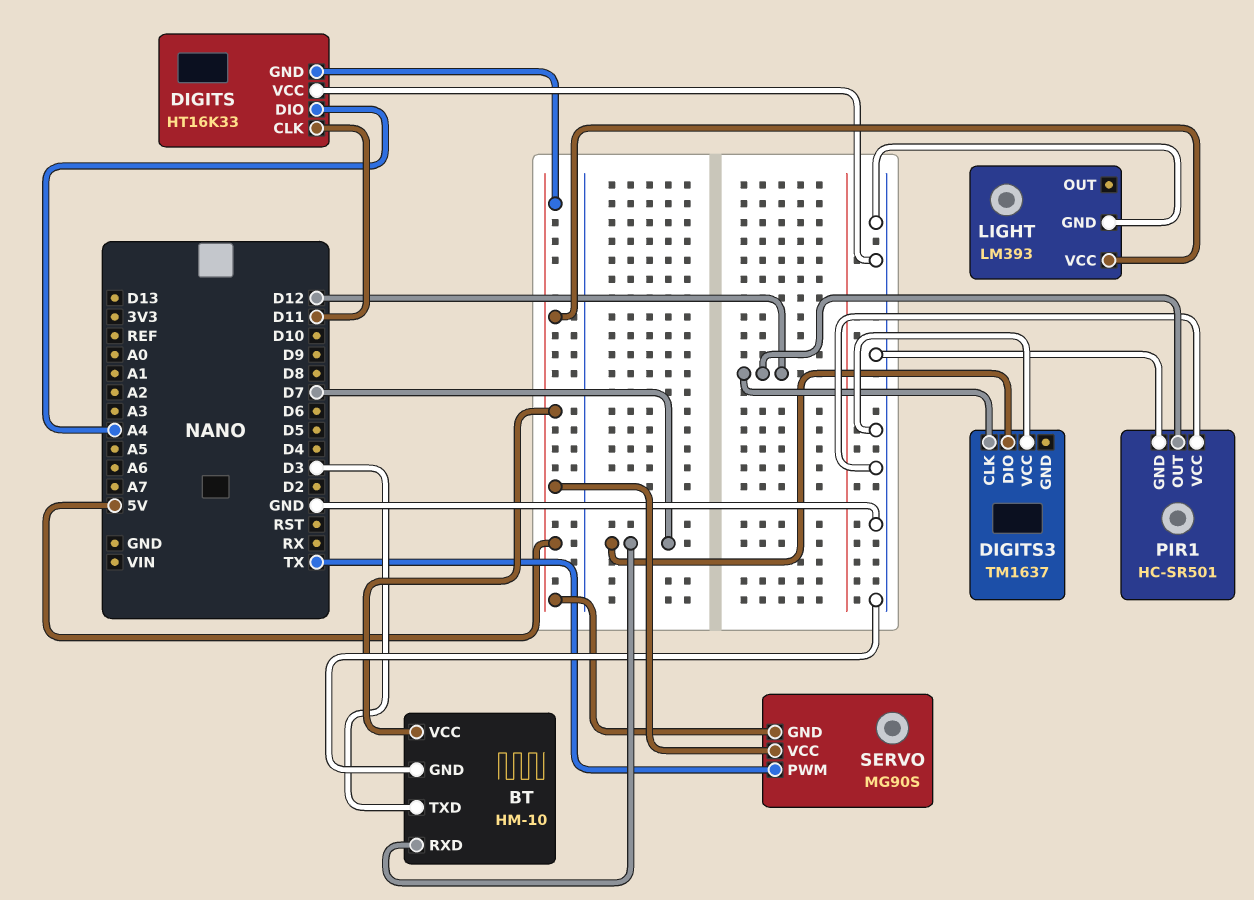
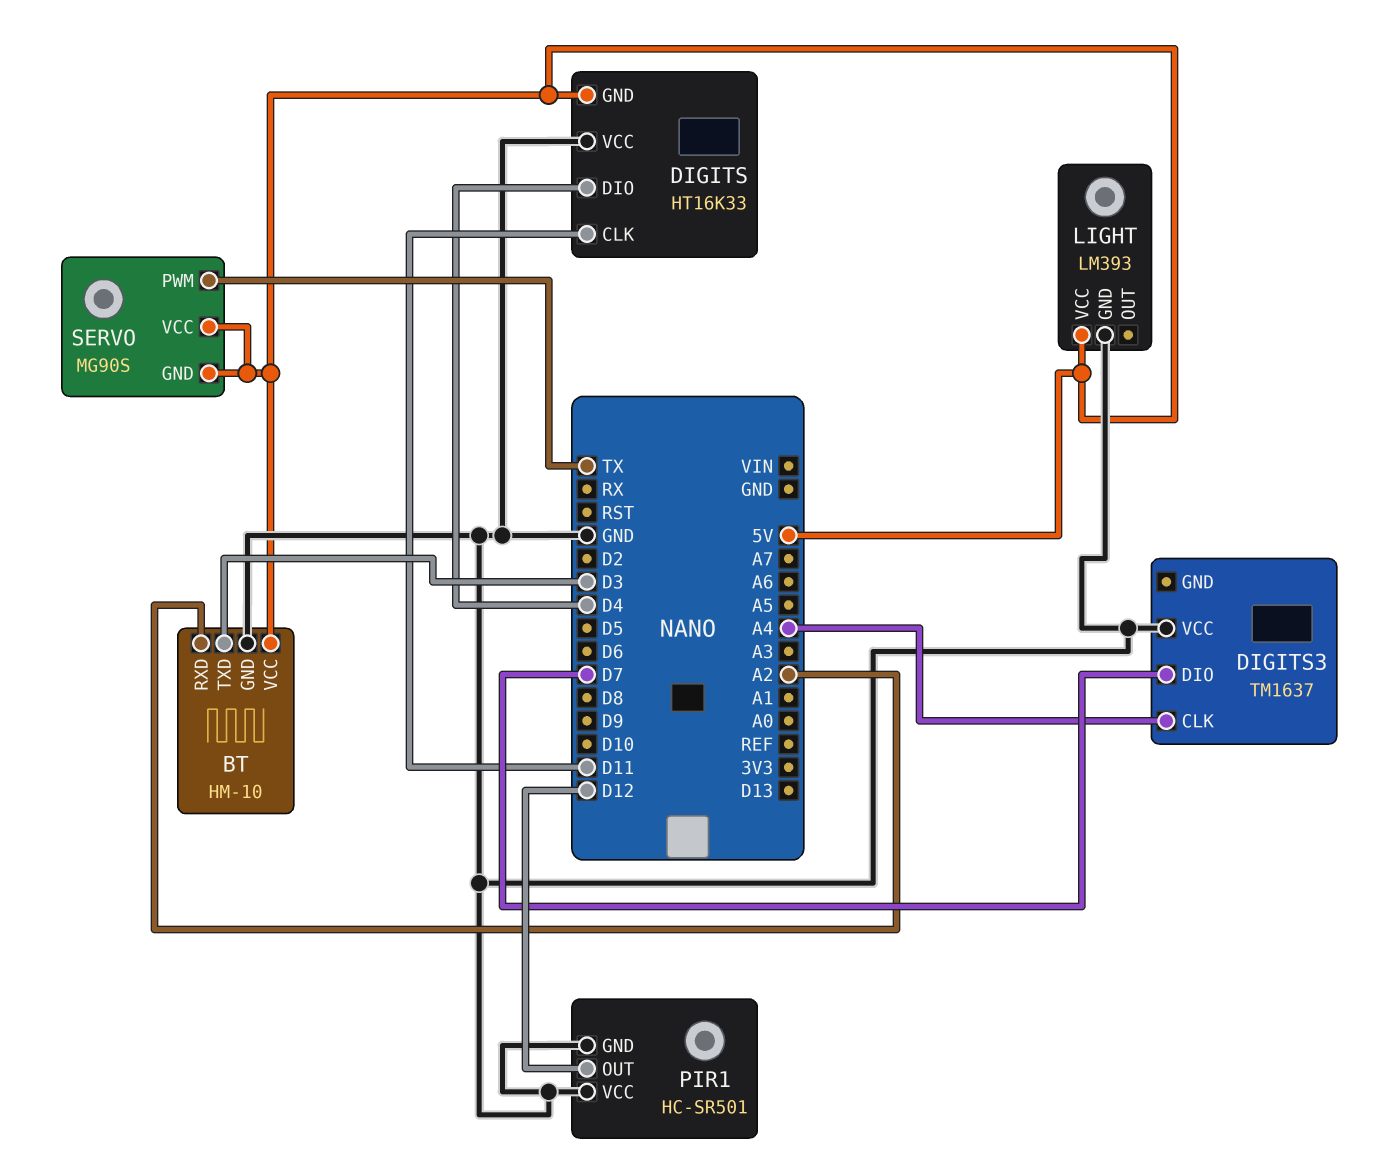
BT pin RXD: D7 -> A2
DIGITS pin DIO: A4 -> D4
DIGITS3 pin CLK: D12 -> A4

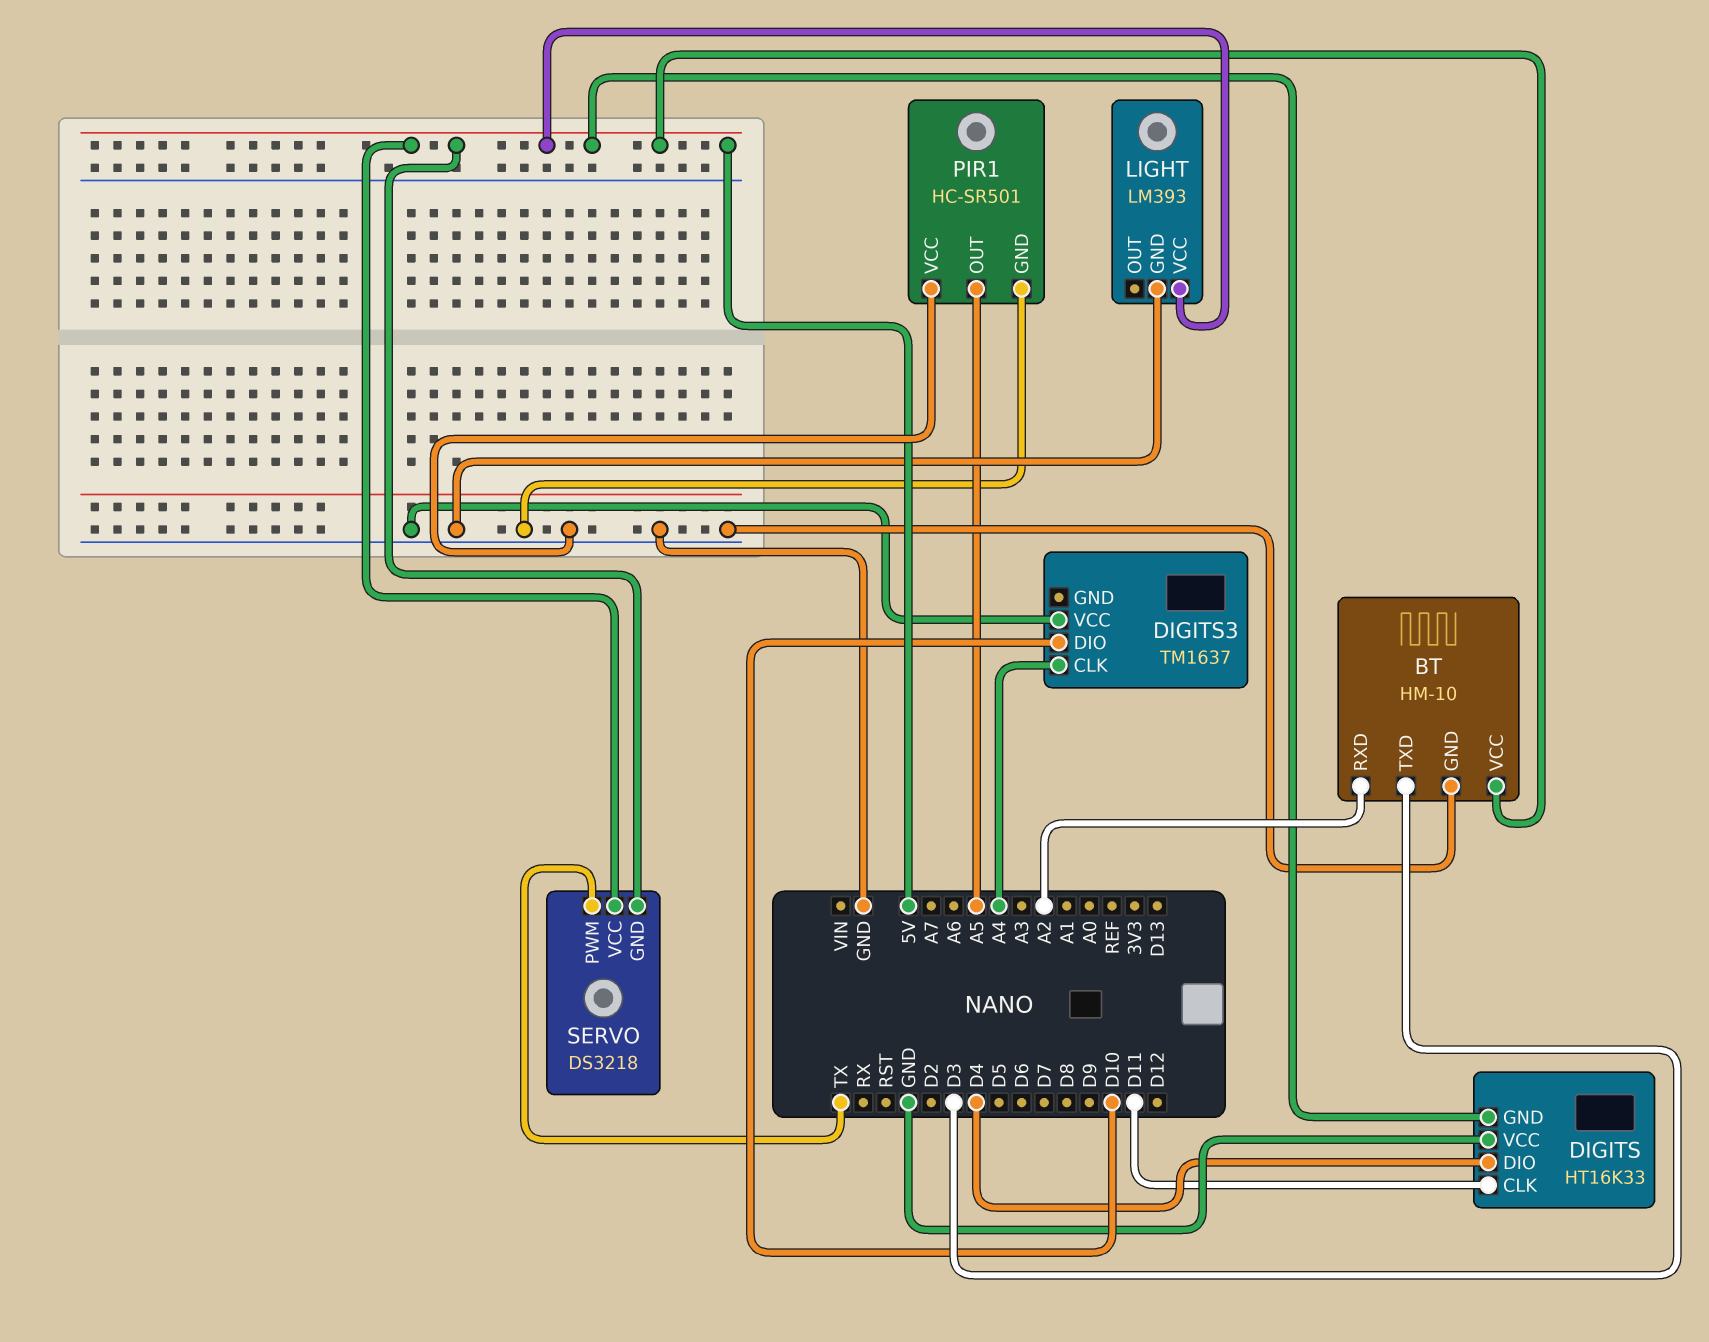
DIGITS3 pin DIO: D7 -> D10
PIR1 pin OUT: D12 -> A5
SERVO: MG90S -> DS3218

